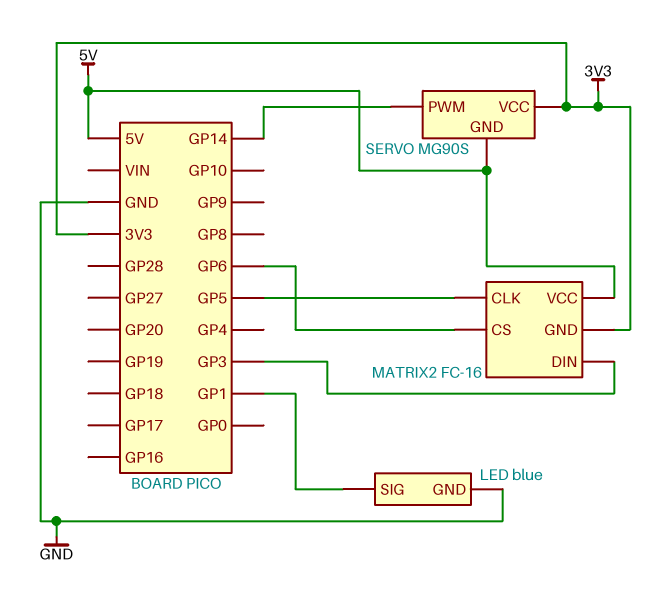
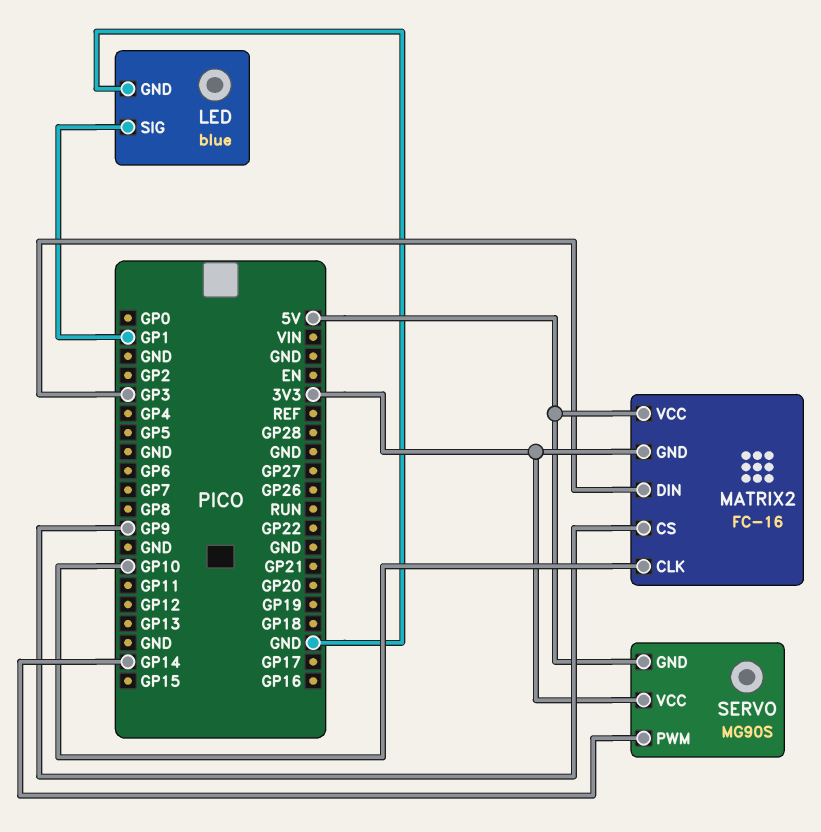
MATRIX2 pin CLK: GP5 -> GP10
MATRIX2 pin CS: GP6 -> GP9

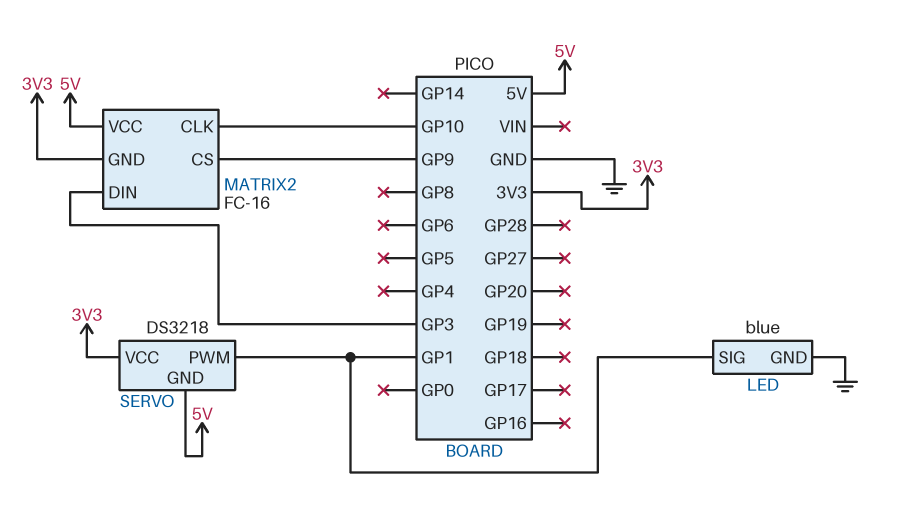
SERVO: MG90S -> DS3218
SERVO pin PWM: GP14 -> GP1

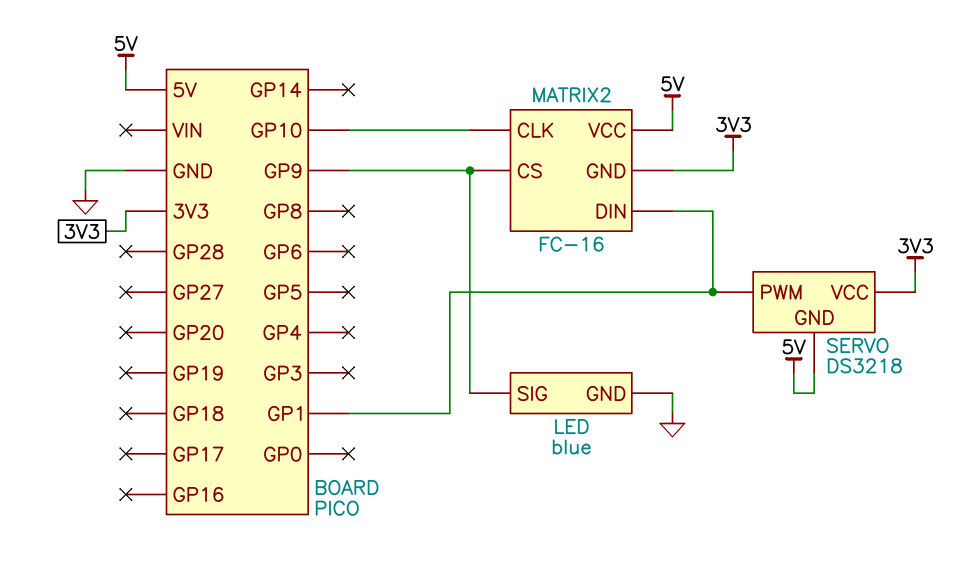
LED pin SIG: GP1 -> GP9
MATRIX2 pin DIN: GP3 -> GP1

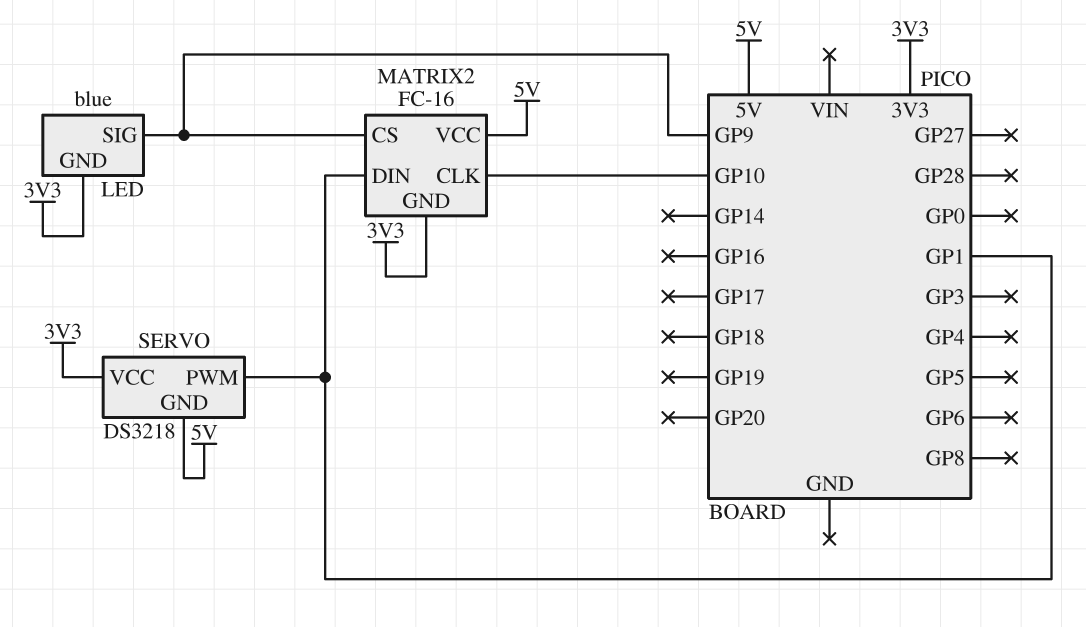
LED pin GND: GND -> 3V3

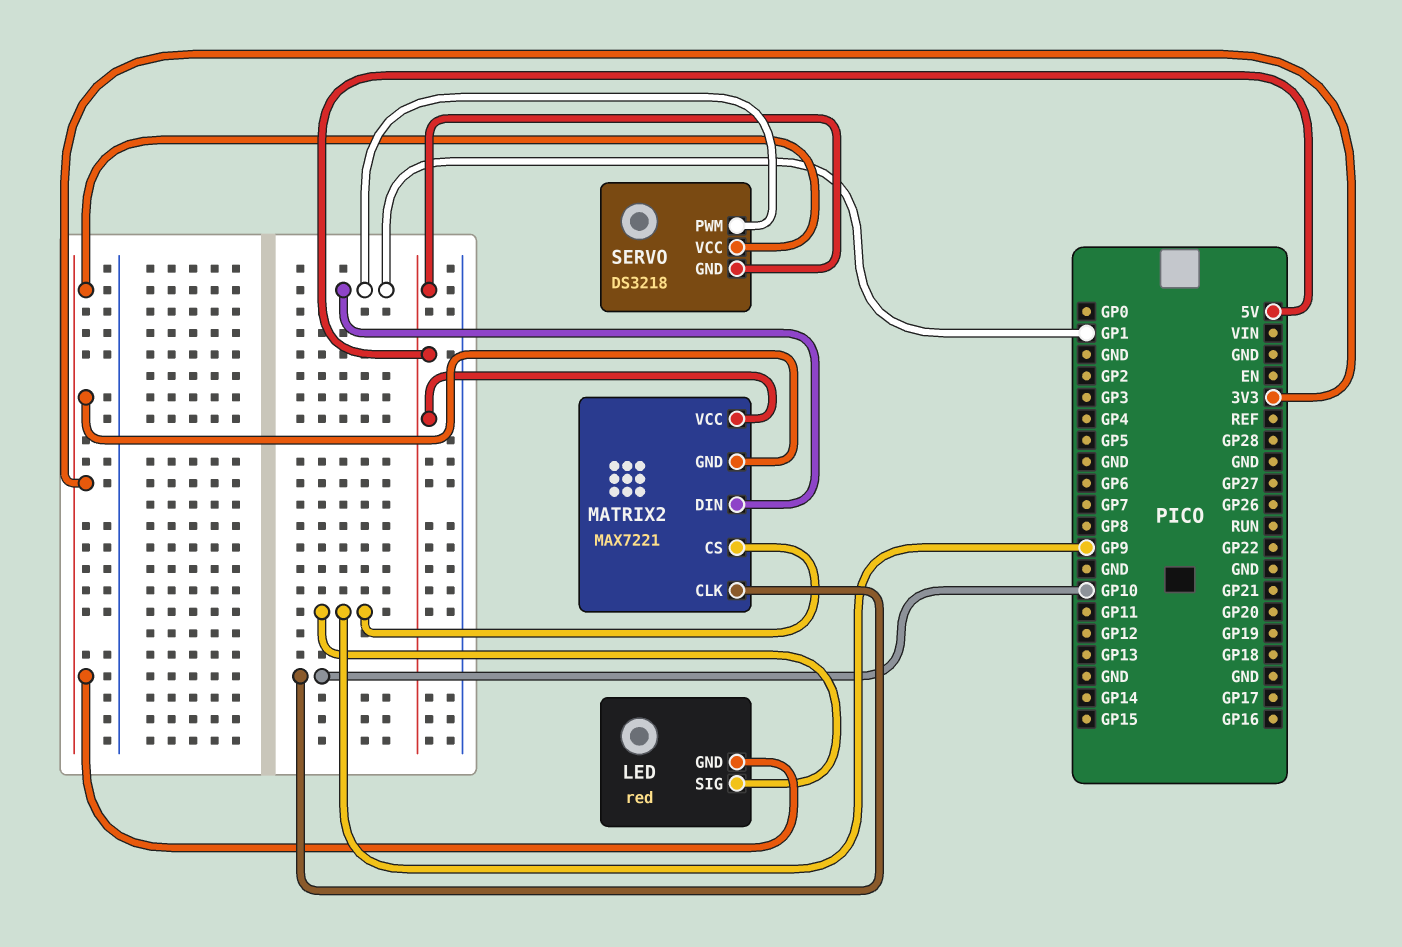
LED: blue -> red
MATRIX2: FC-16 -> MAX7221

